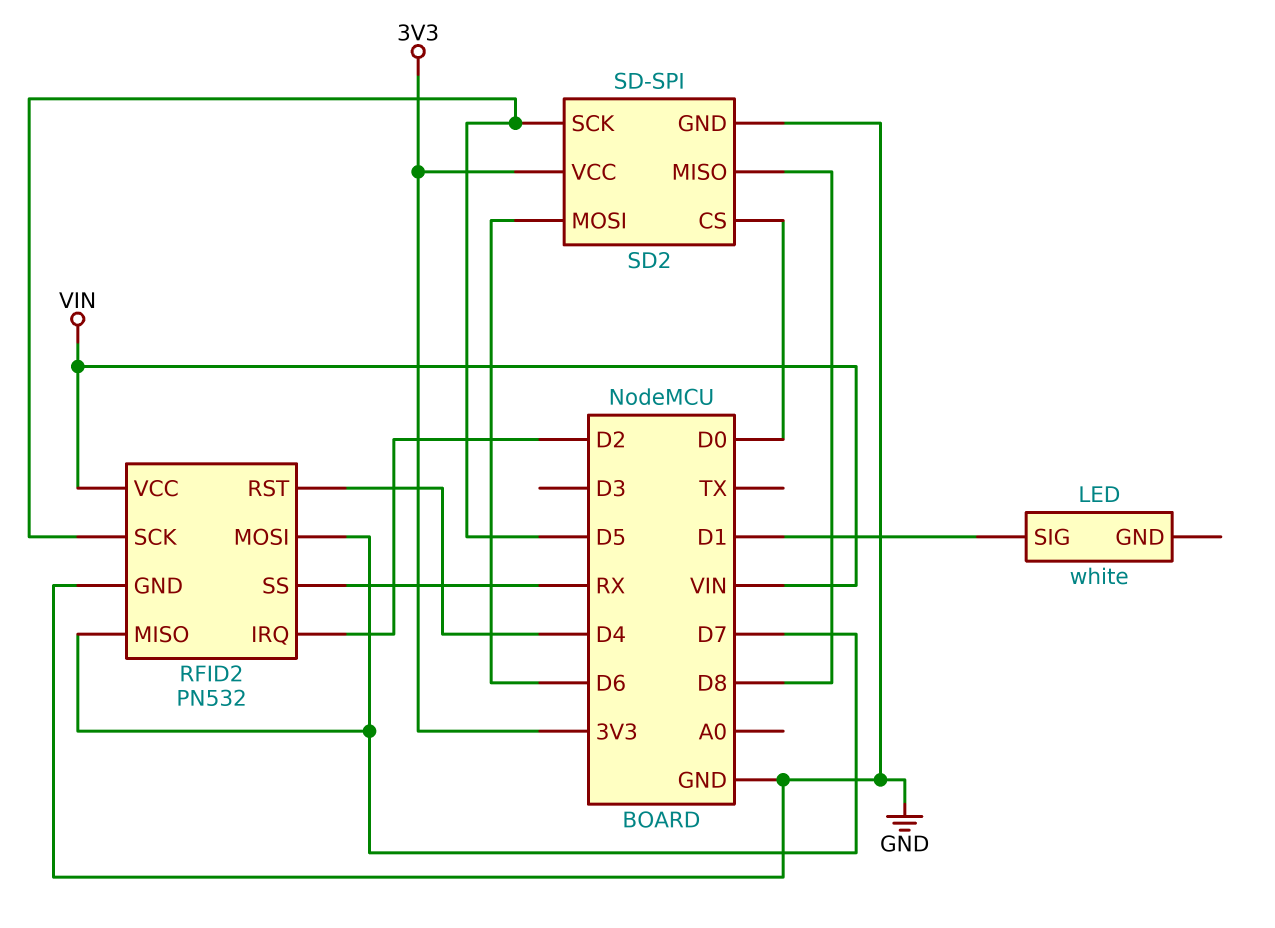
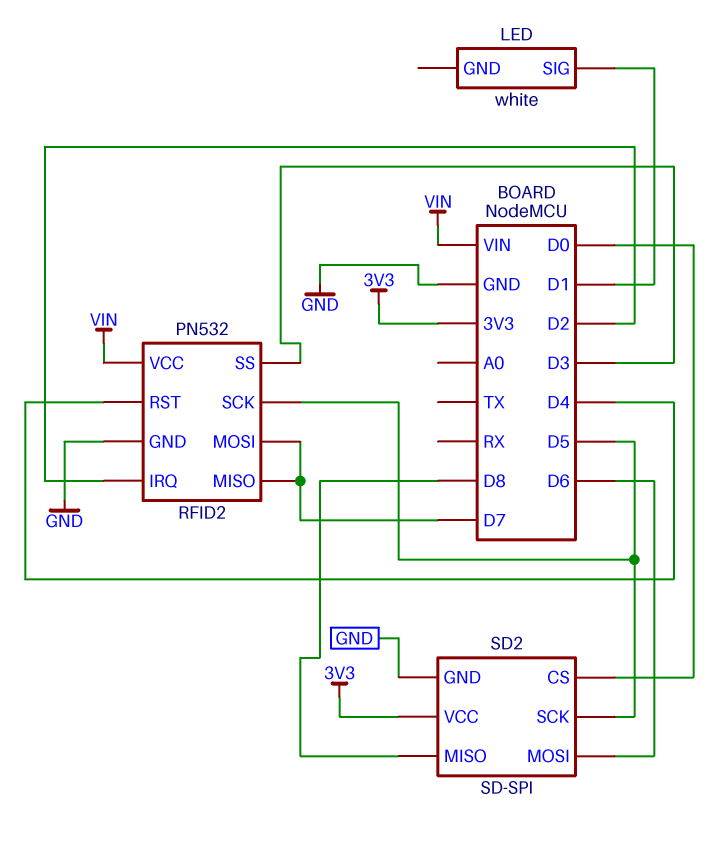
RFID2 pin SS: RX -> D3

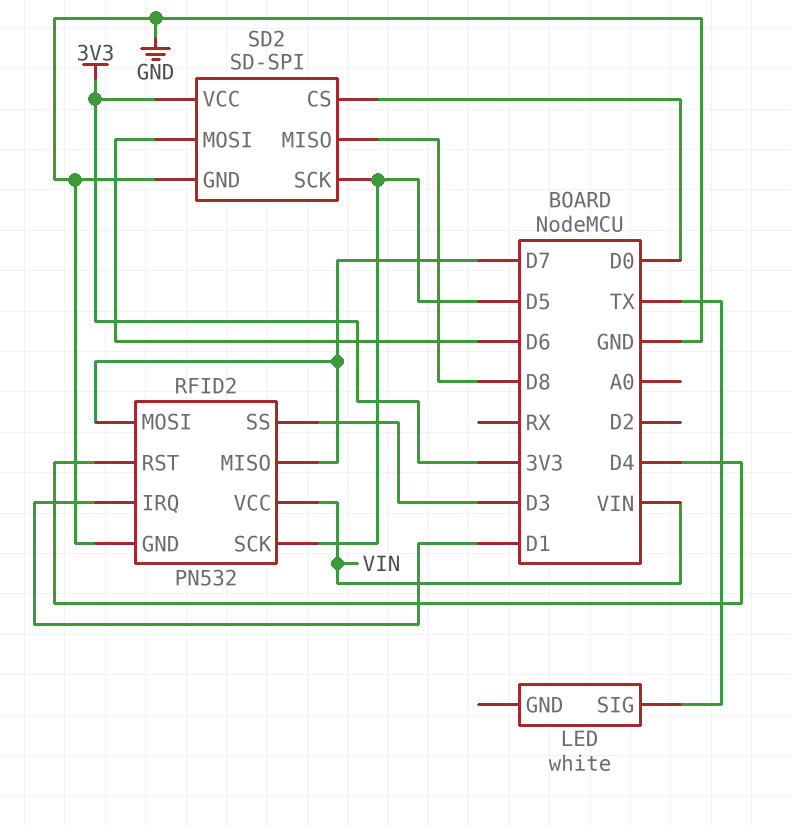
LED pin SIG: D1 -> TX
RFID2 pin IRQ: D2 -> D1

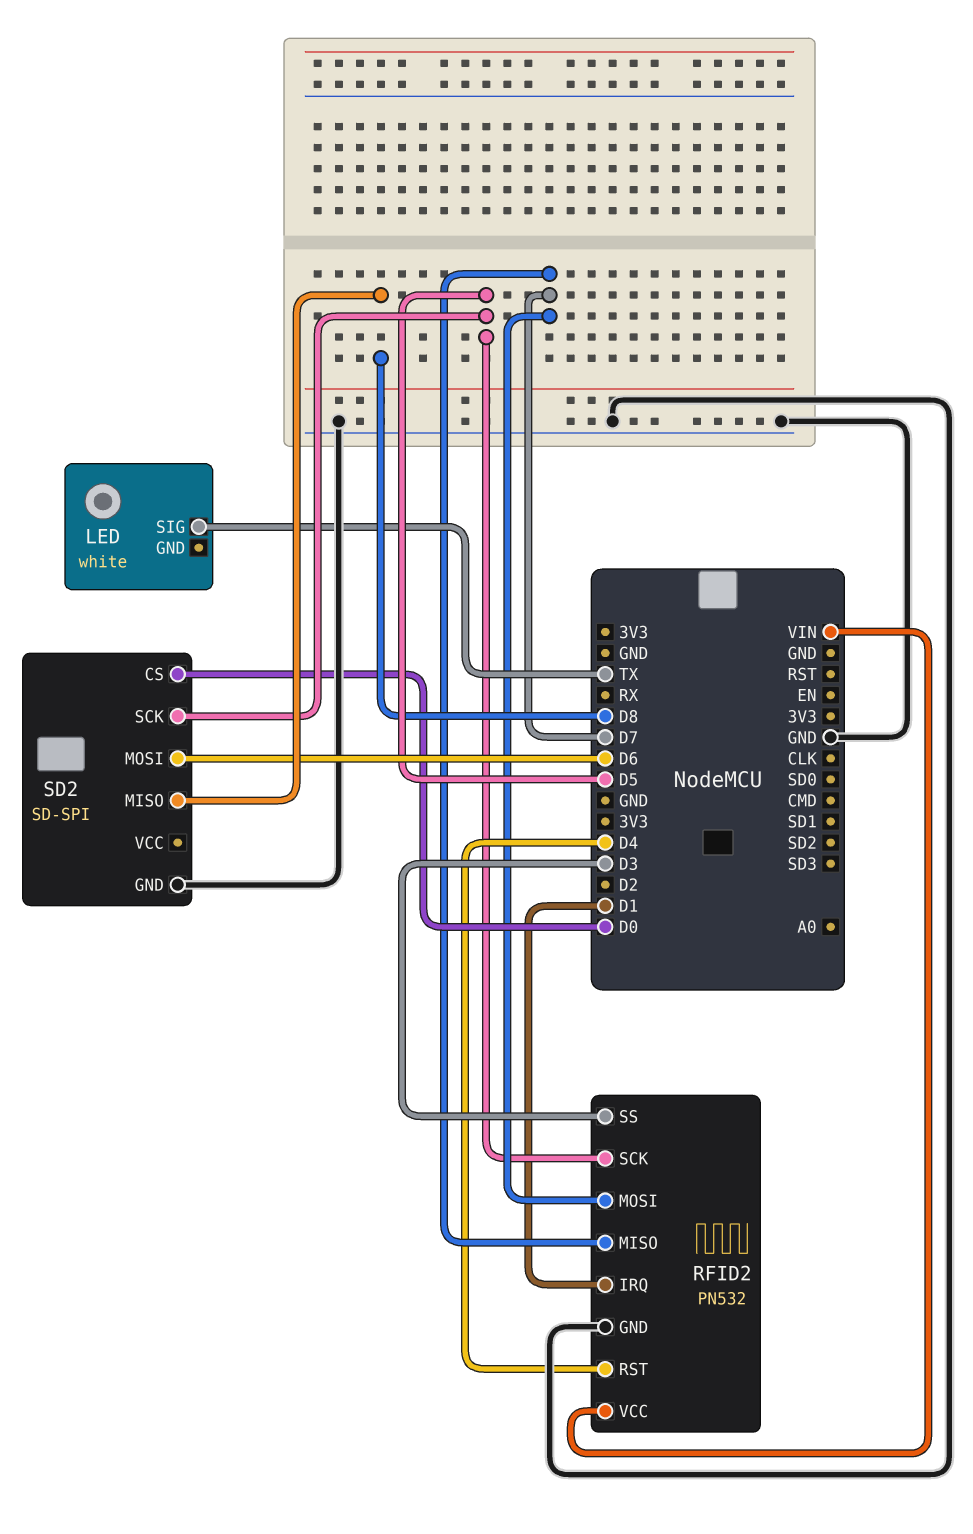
SD2 pin VCC: 3V3 -> none

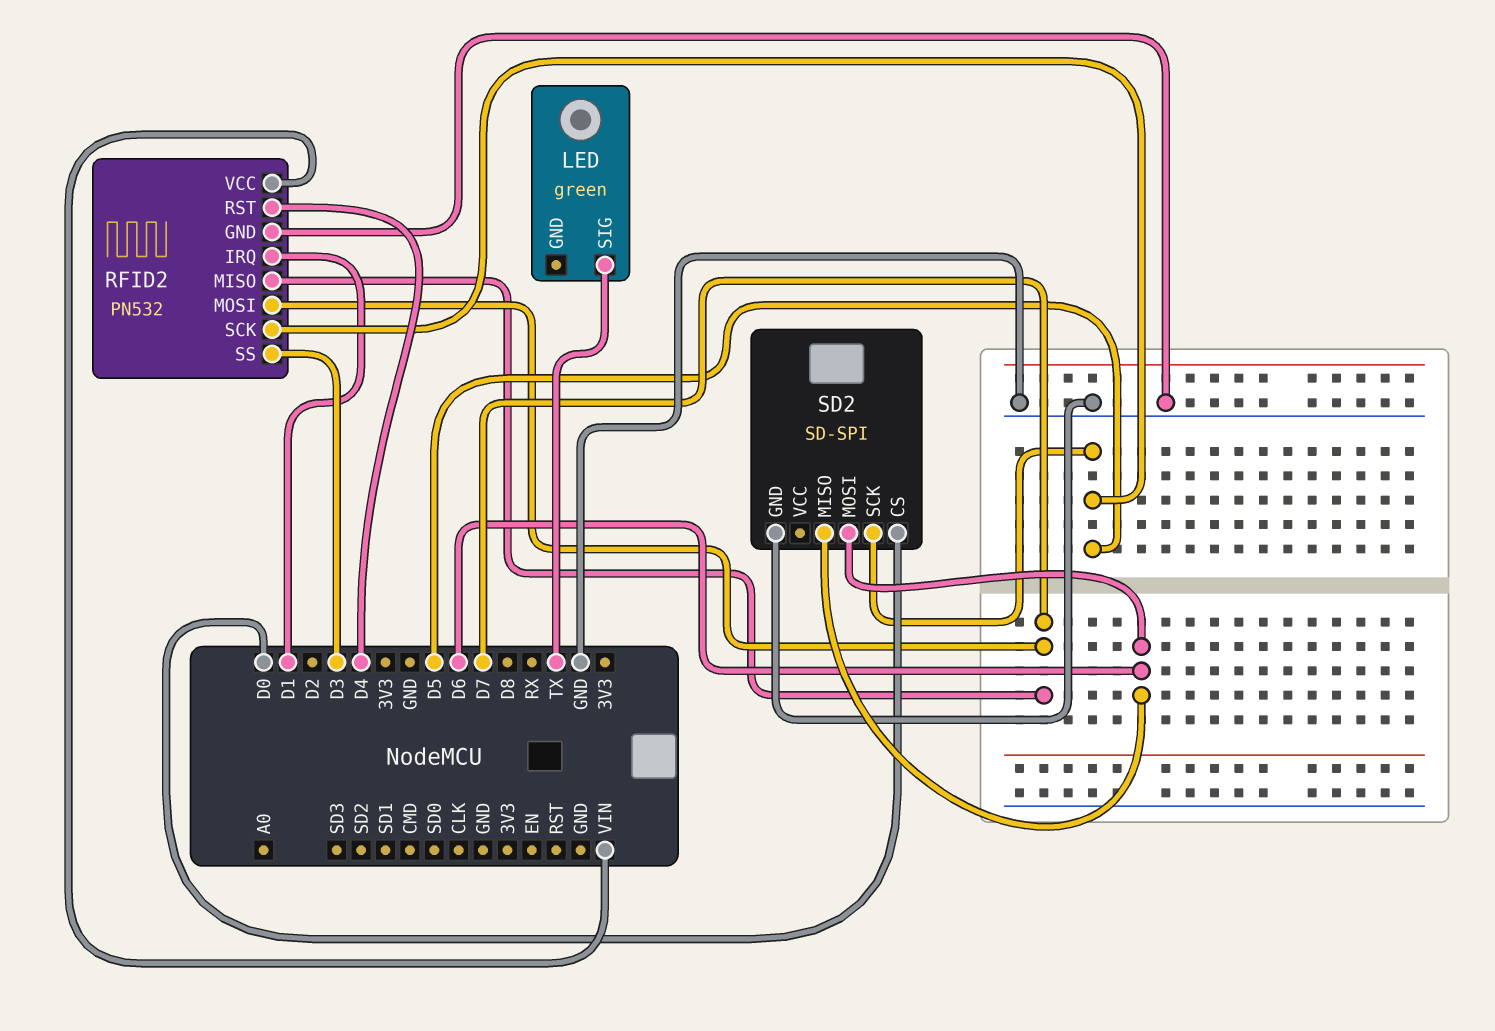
LED: white -> green
SD2 pin MISO: D8 -> D6

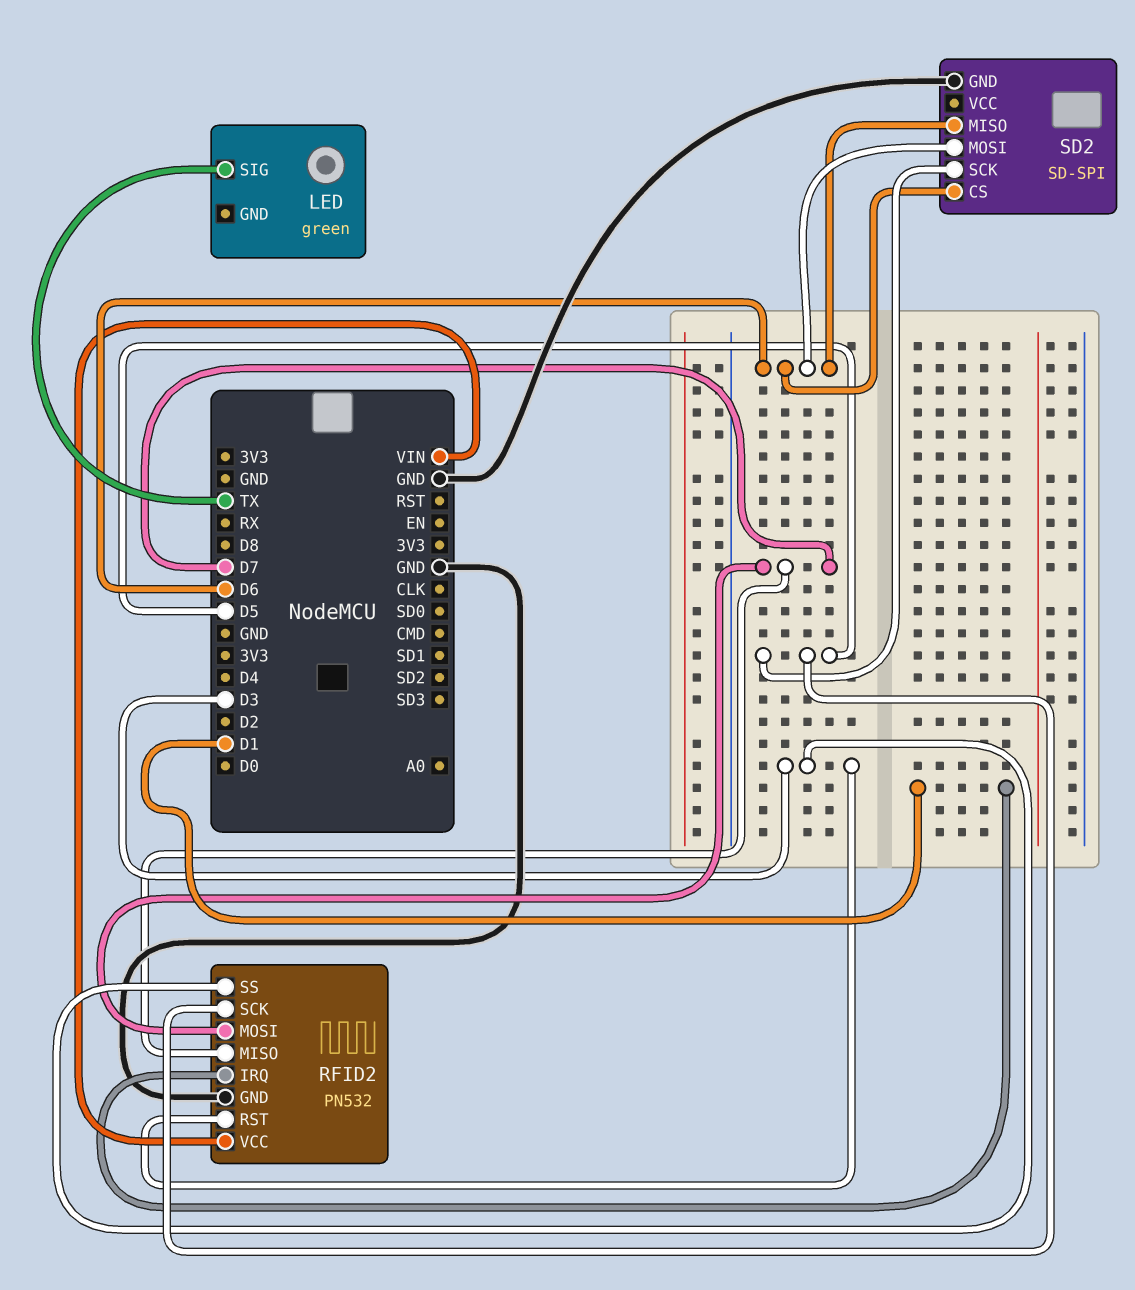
RFID2 pin RST: D4 -> D3
SD2 pin CS: D0 -> D6

